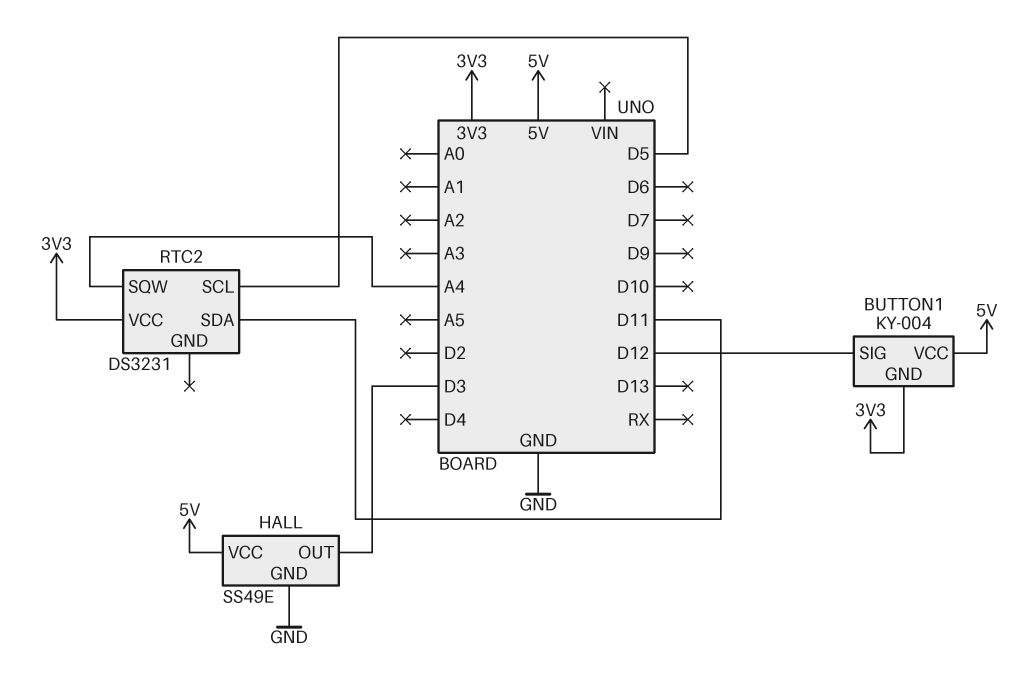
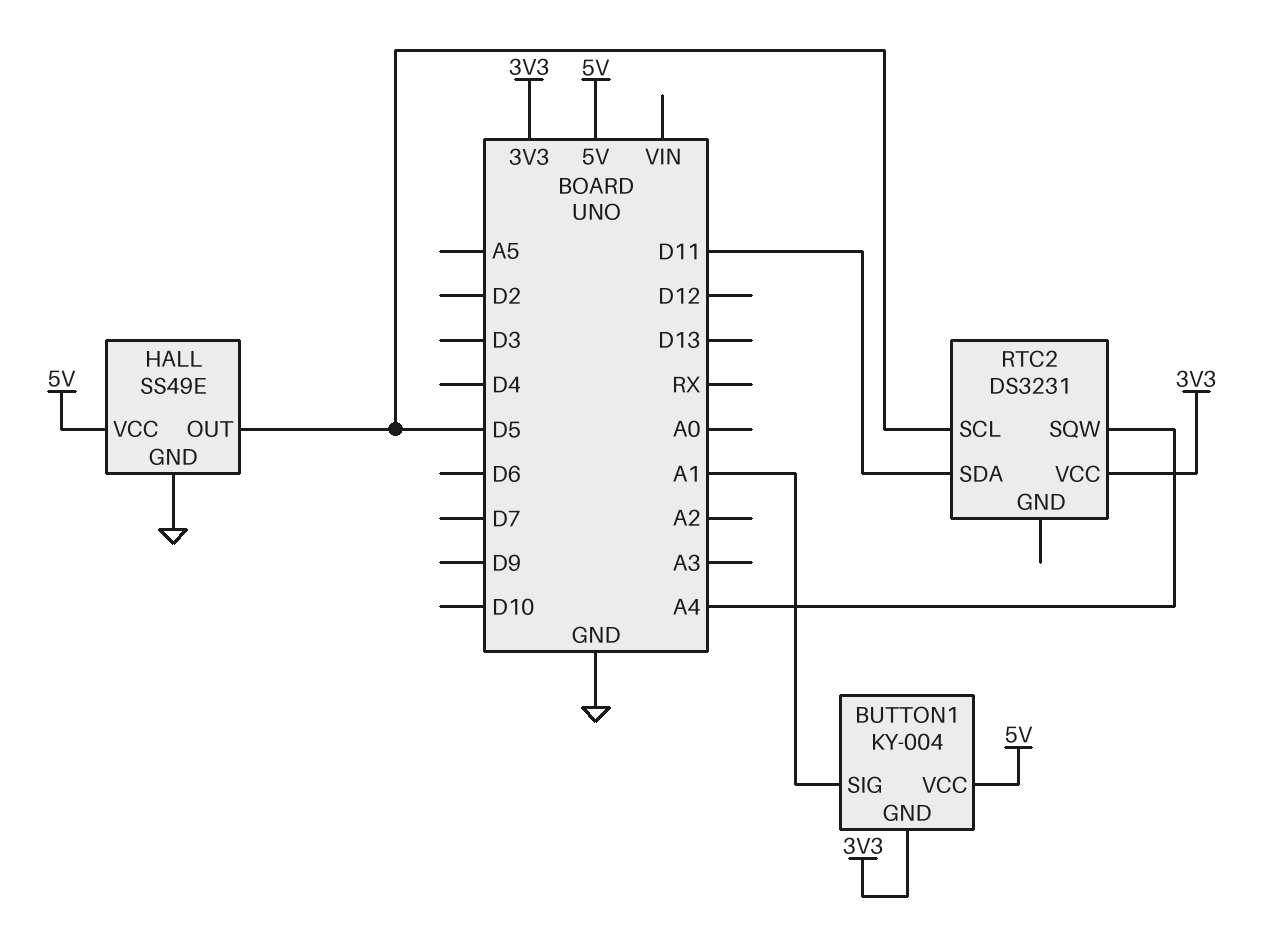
BUTTON1 pin SIG: D12 -> A1
HALL pin OUT: D3 -> D5

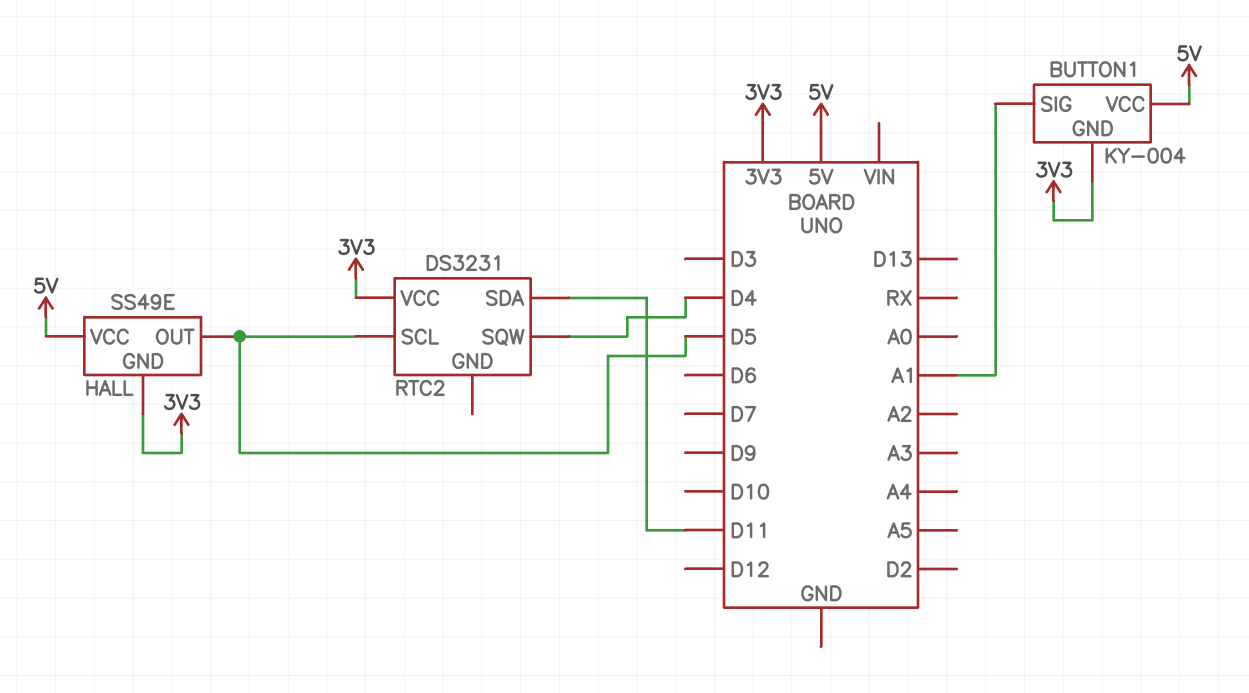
HALL pin GND: GND -> 3V3
RTC2 pin SQW: A4 -> D4

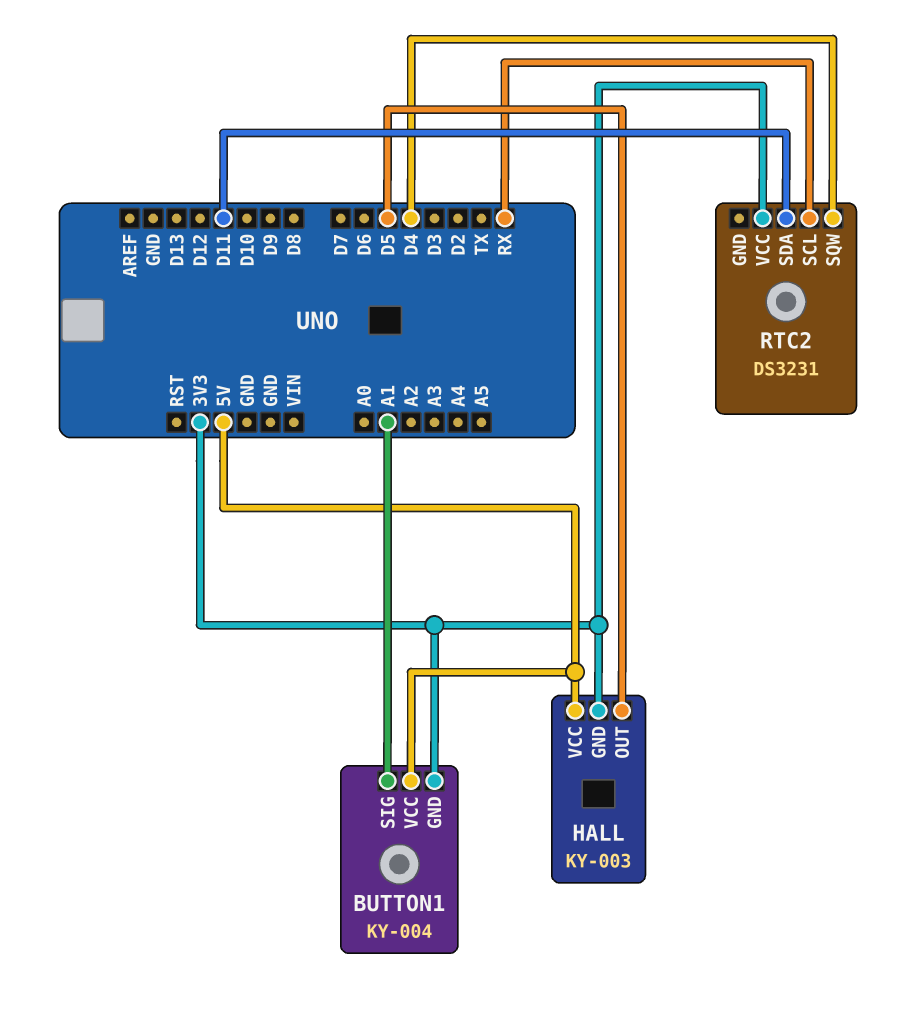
HALL: SS49E -> KY-003
RTC2 pin SCL: D5 -> RX

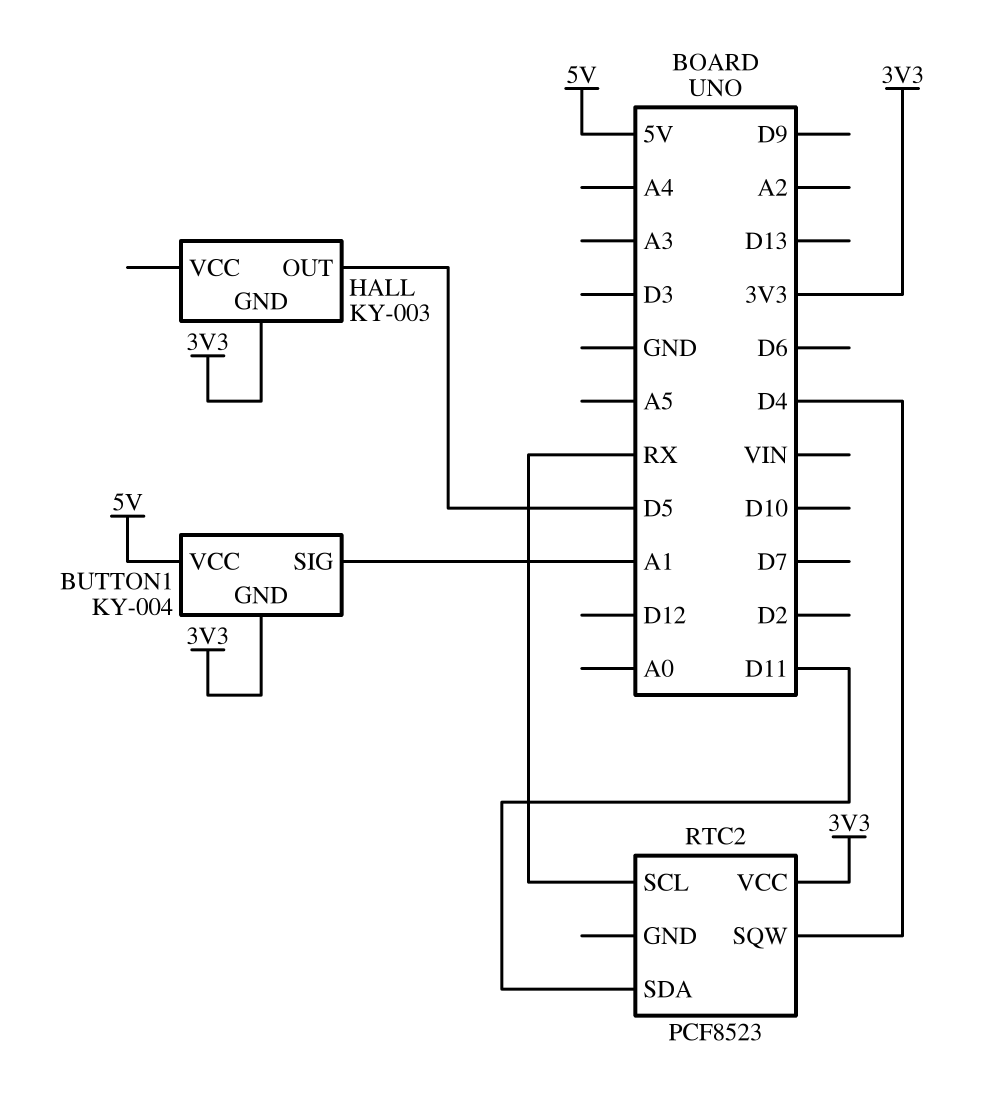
HALL pin VCC: 5V -> none
RTC2: DS3231 -> PCF8523

